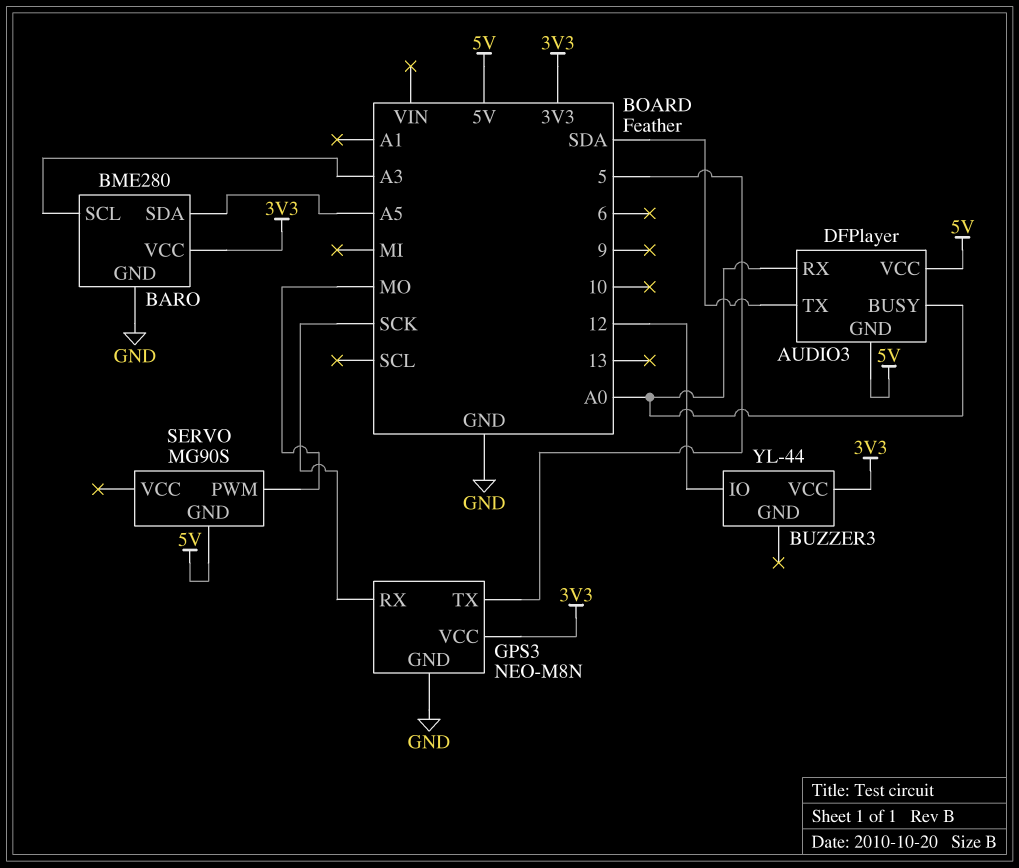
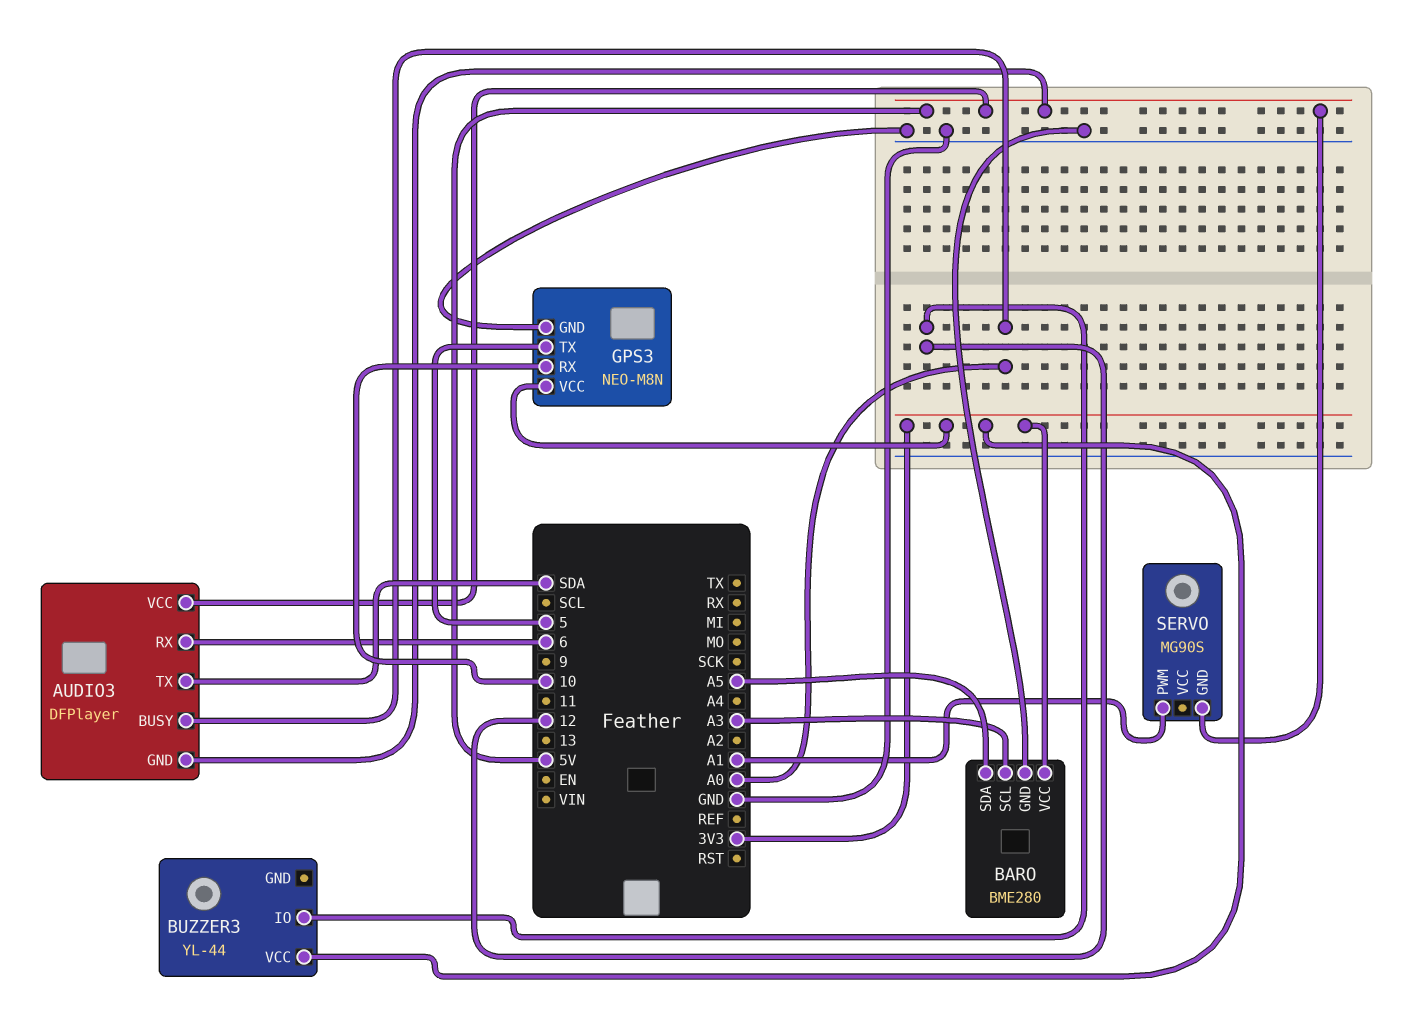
AUDIO3 pin RX: A0 -> 6
GPS3 pin RX: SCK -> 10
SERVO pin PWM: MO -> A1

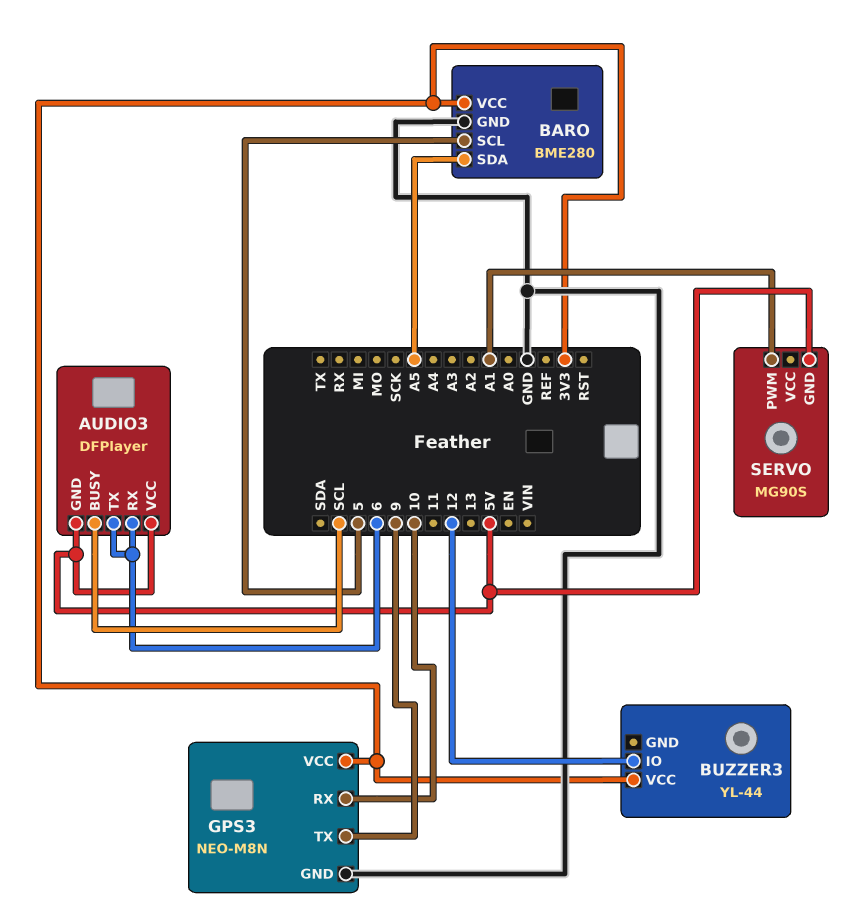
AUDIO3 pin BUSY: A0 -> SCL
AUDIO3 pin TX: SDA -> 6
BARO pin SCL: A3 -> 5
GPS3 pin TX: 5 -> 9

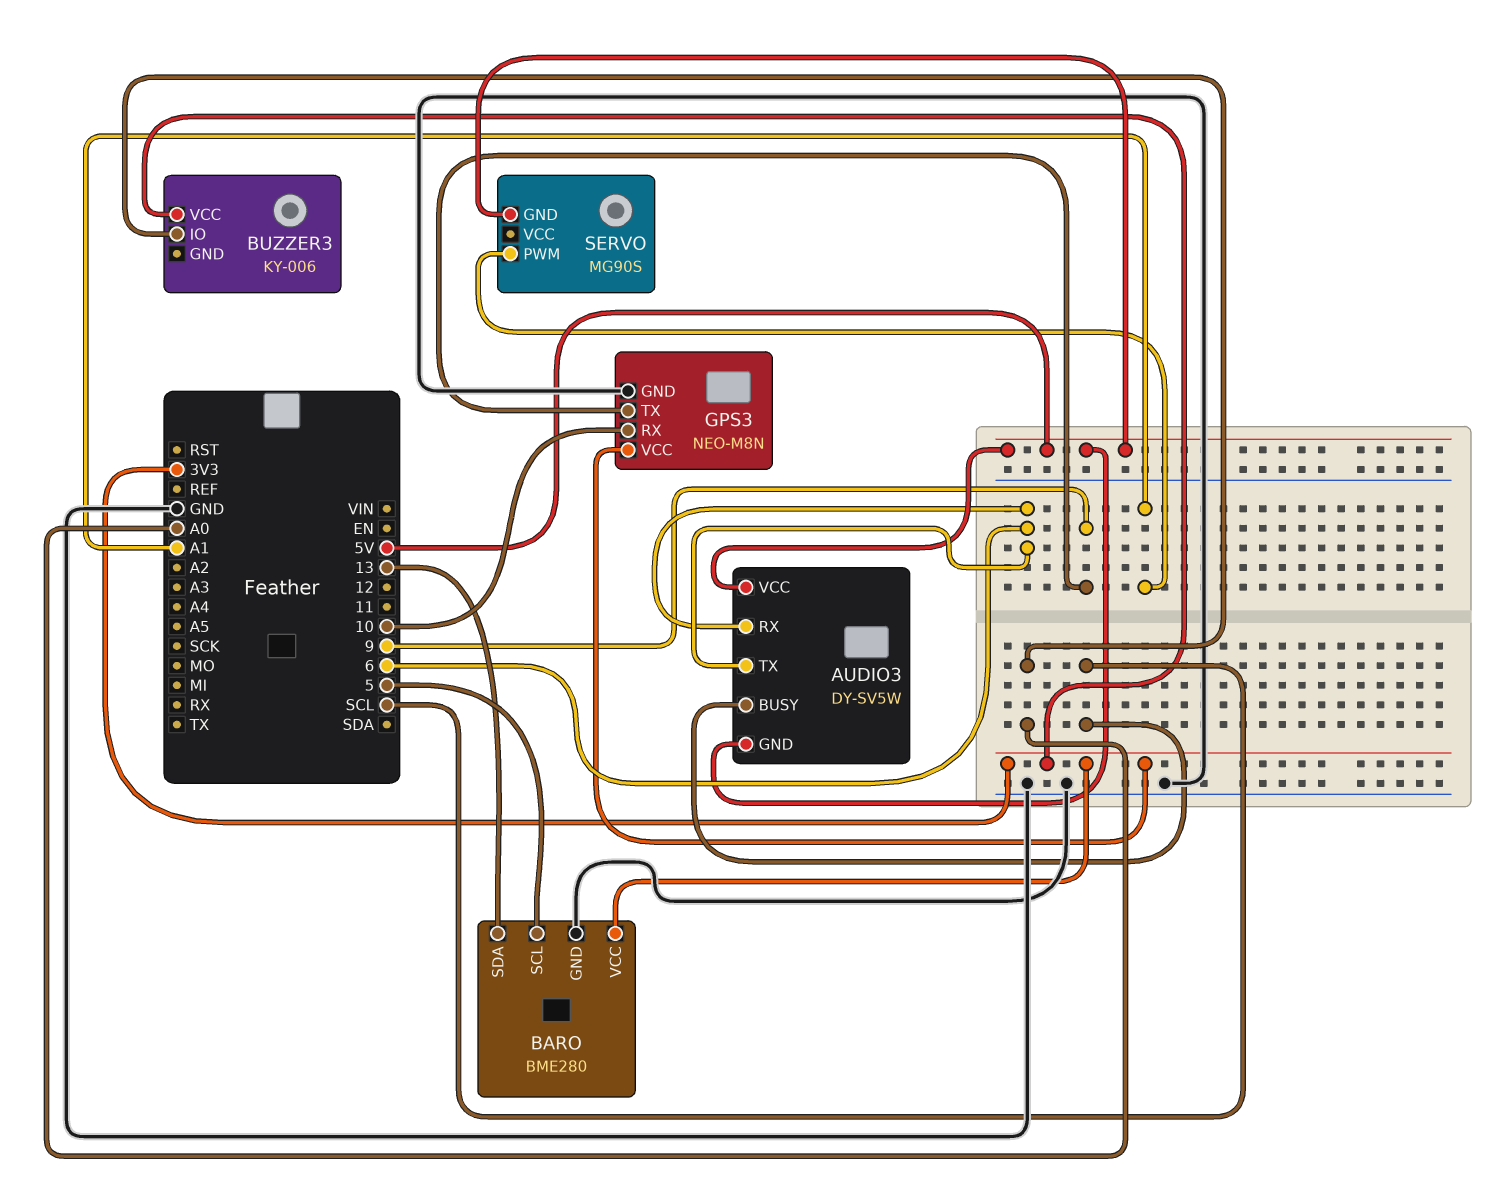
AUDIO3: DFPlayer -> DY-SV5W
BARO pin SDA: A5 -> 13
BUZZER3: YL-44 -> KY-006
BUZZER3 pin IO: 12 -> A0

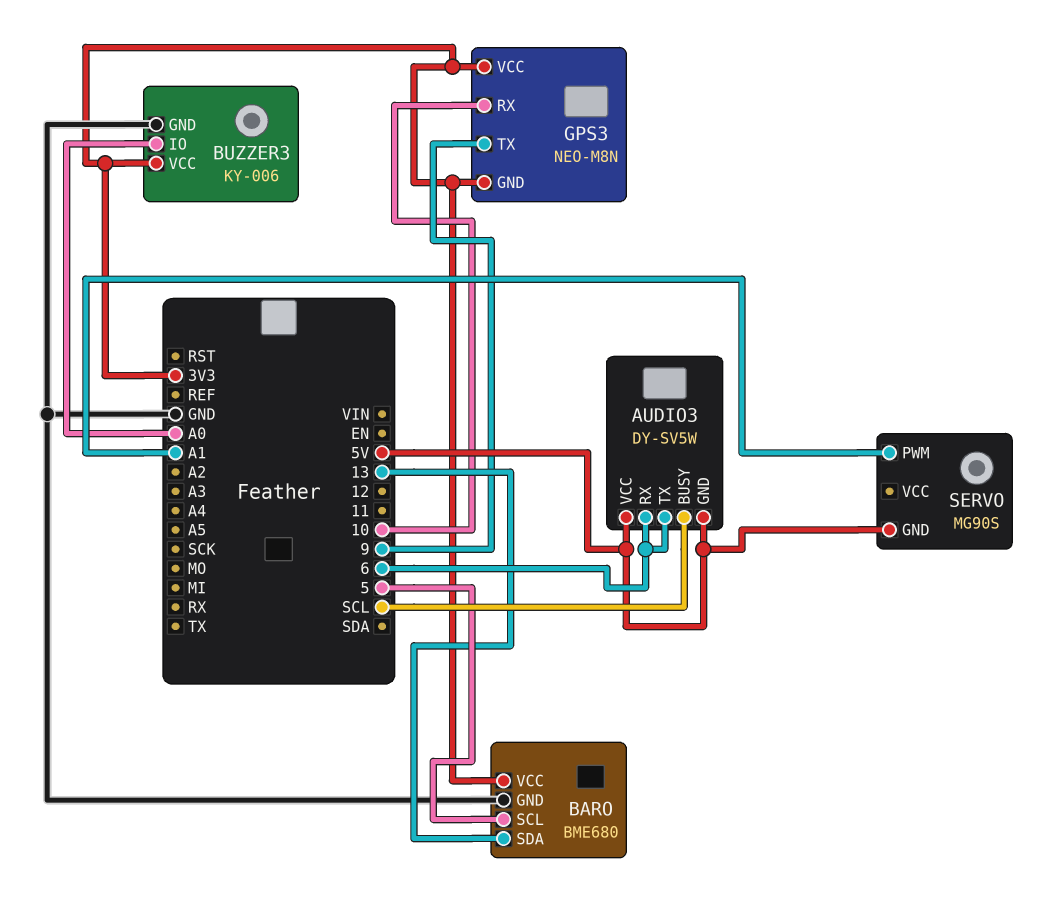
BARO: BME280 -> BME680
BUZZER3 pin GND: none -> GND
GPS3 pin GND: GND -> 3V3

